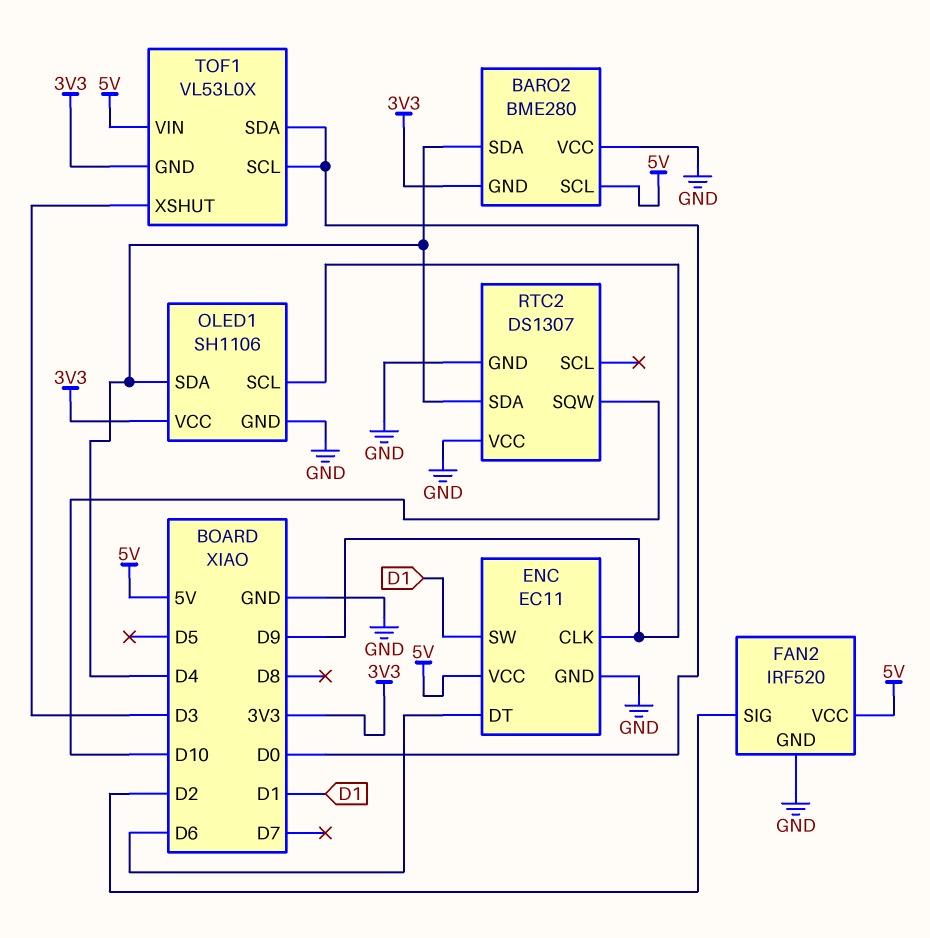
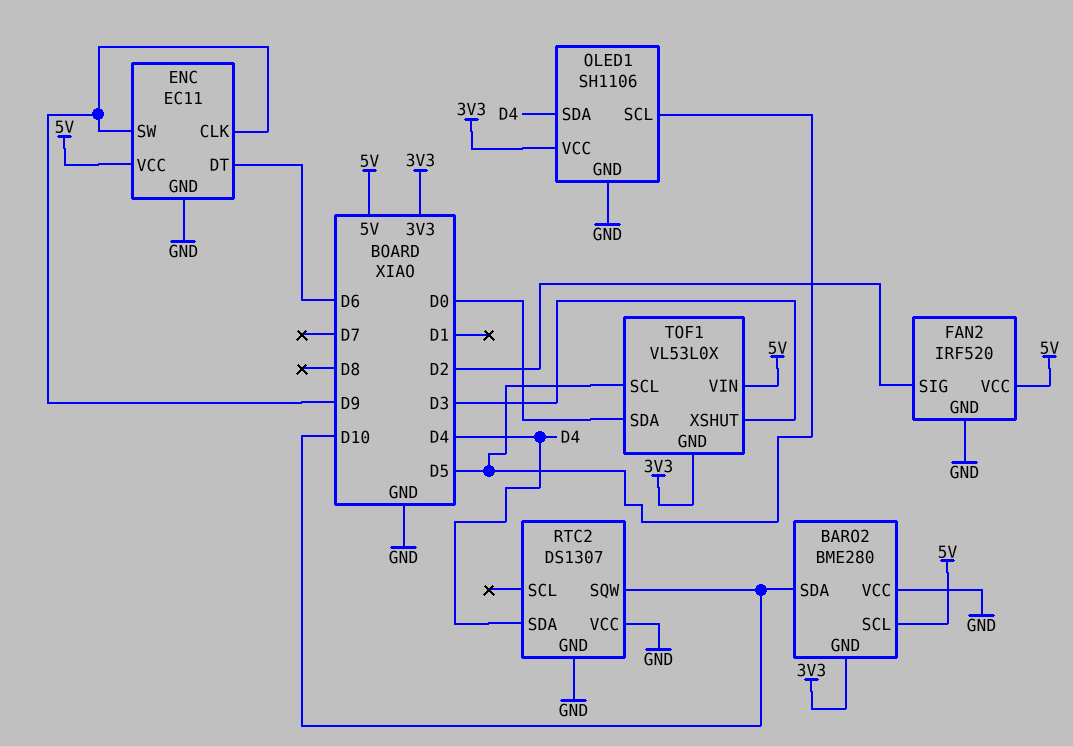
BARO2 pin SDA: D4 -> D10
ENC pin SW: D1 -> D9
OLED1 pin SCL: D9 -> D5
TOF1 pin SCL: D0 -> D5

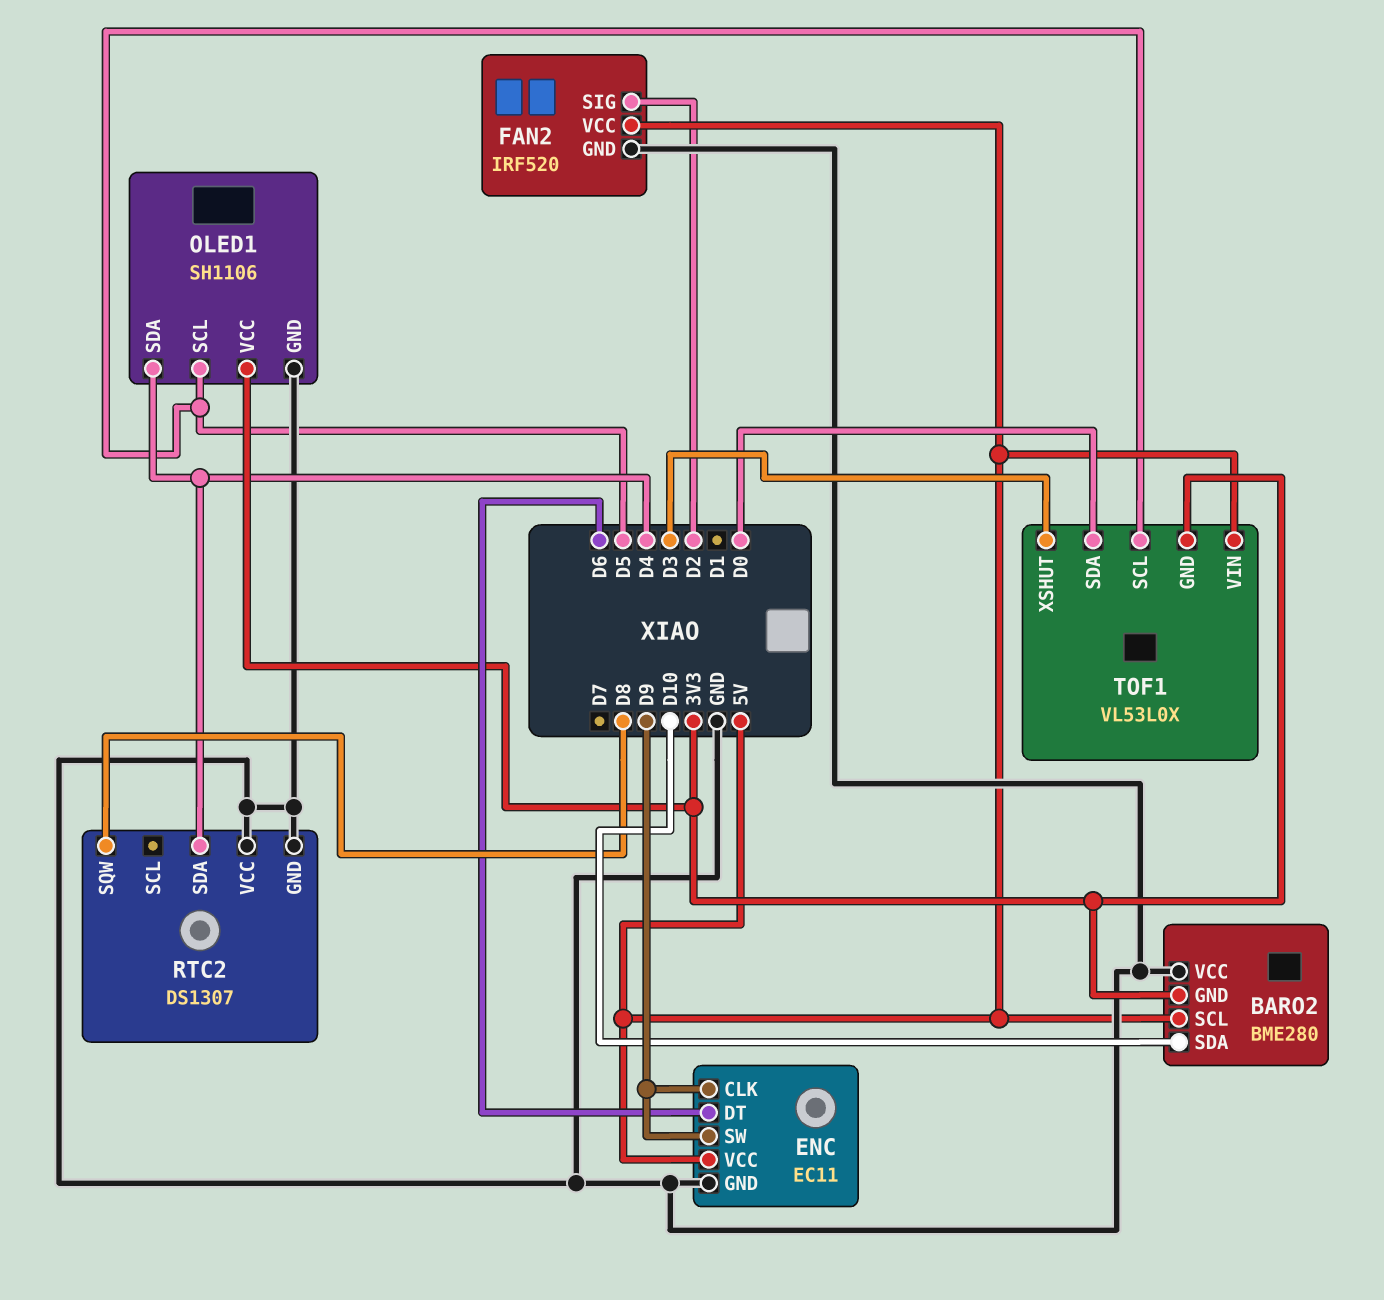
RTC2 pin SQW: D10 -> D8

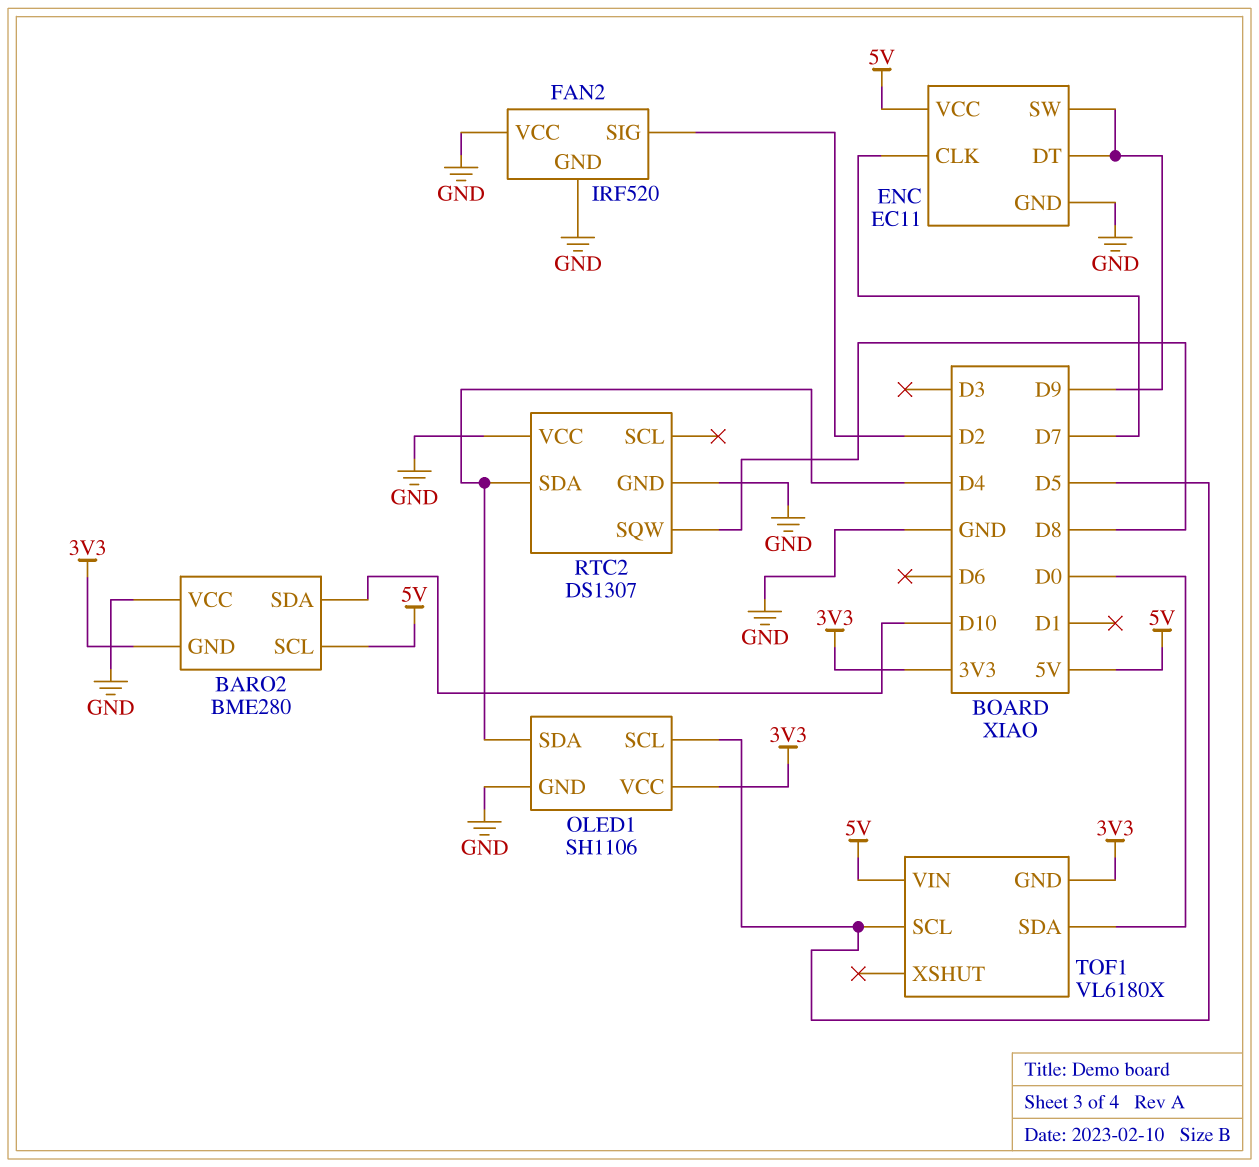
ENC pin CLK: D9 -> D7
ENC pin DT: D6 -> D9
FAN2 pin VCC: 5V -> GND
TOF1: VL53L0X -> VL6180X
TOF1 pin XSHUT: D3 -> none

